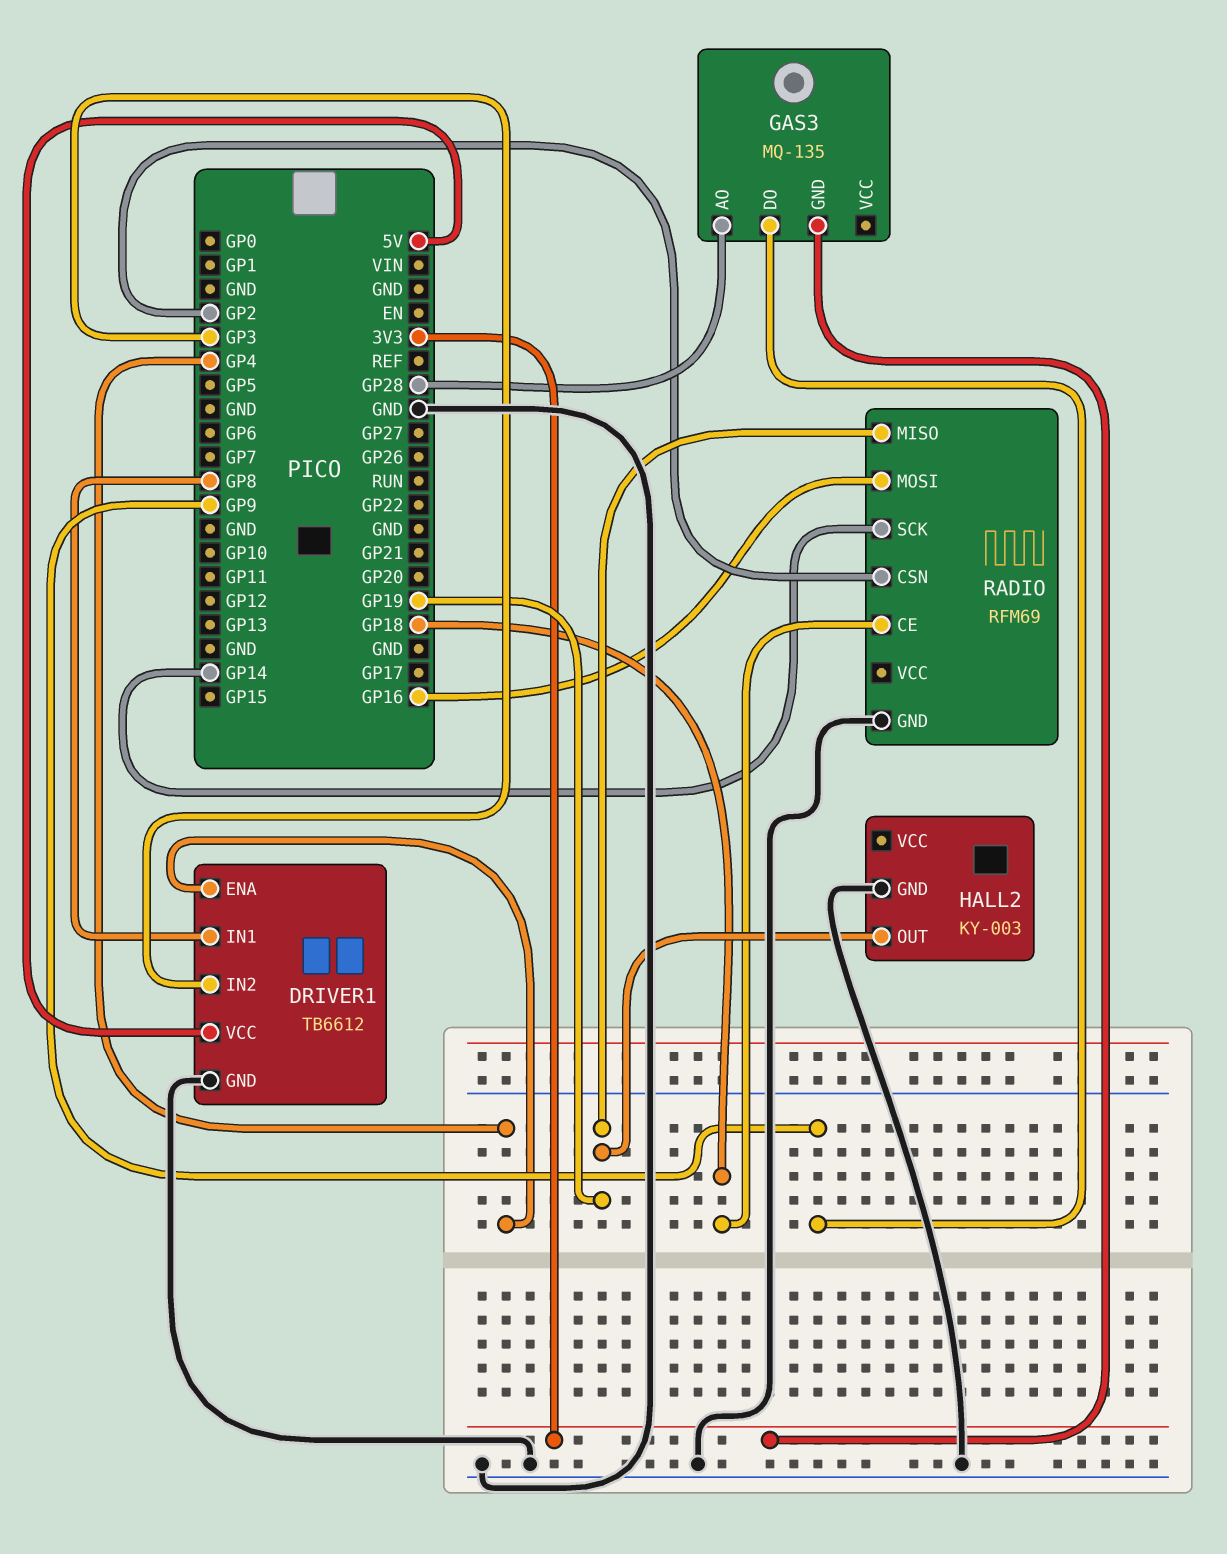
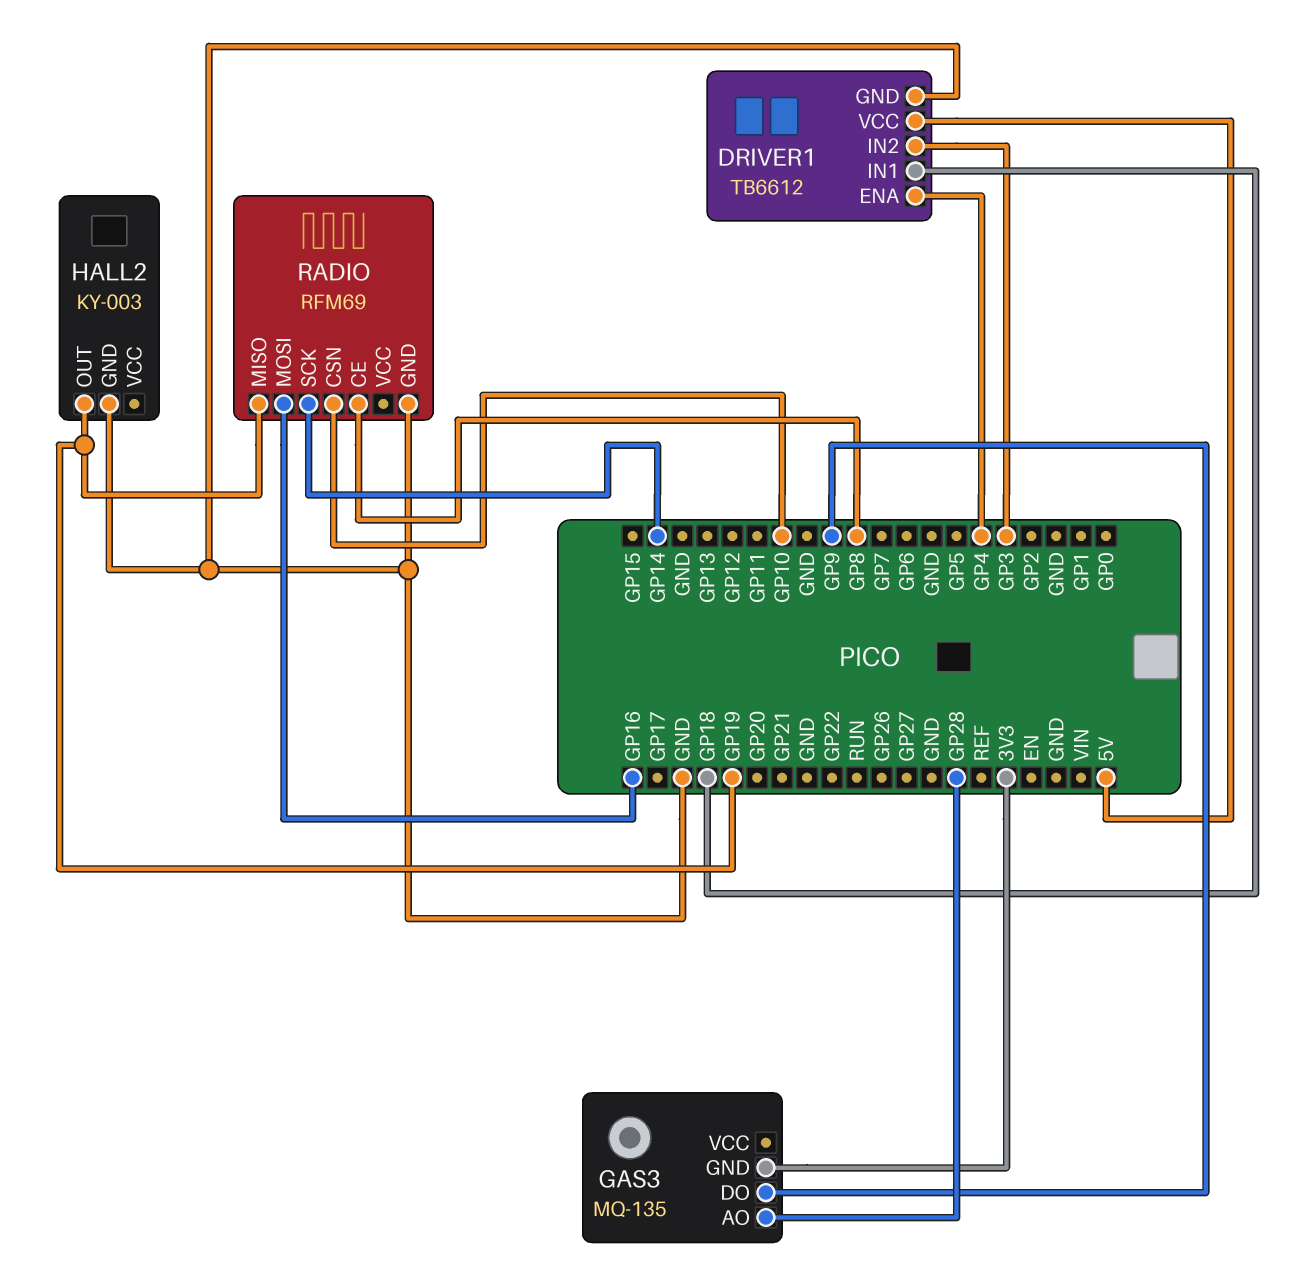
DRIVER1 pin IN1: GP8 -> GP18
RADIO pin CE: GP18 -> GP8
RADIO pin CSN: GP2 -> GP10

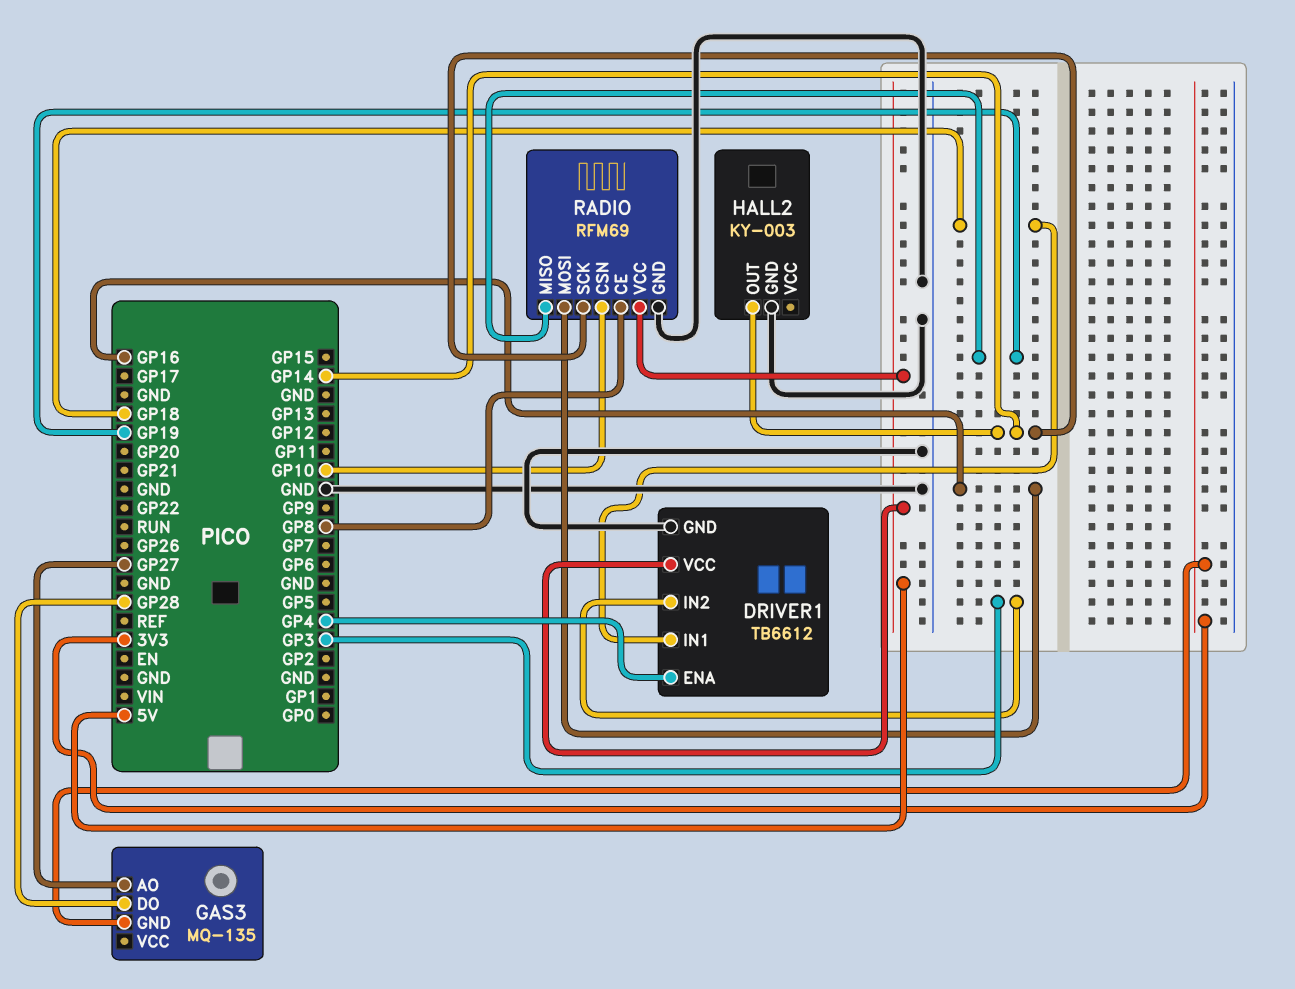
GAS3 pin AO: GP28 -> GP27
GAS3 pin DO: GP9 -> GP28
HALL2 pin OUT: GP19 -> GP14
RADIO pin VCC: none -> 5V

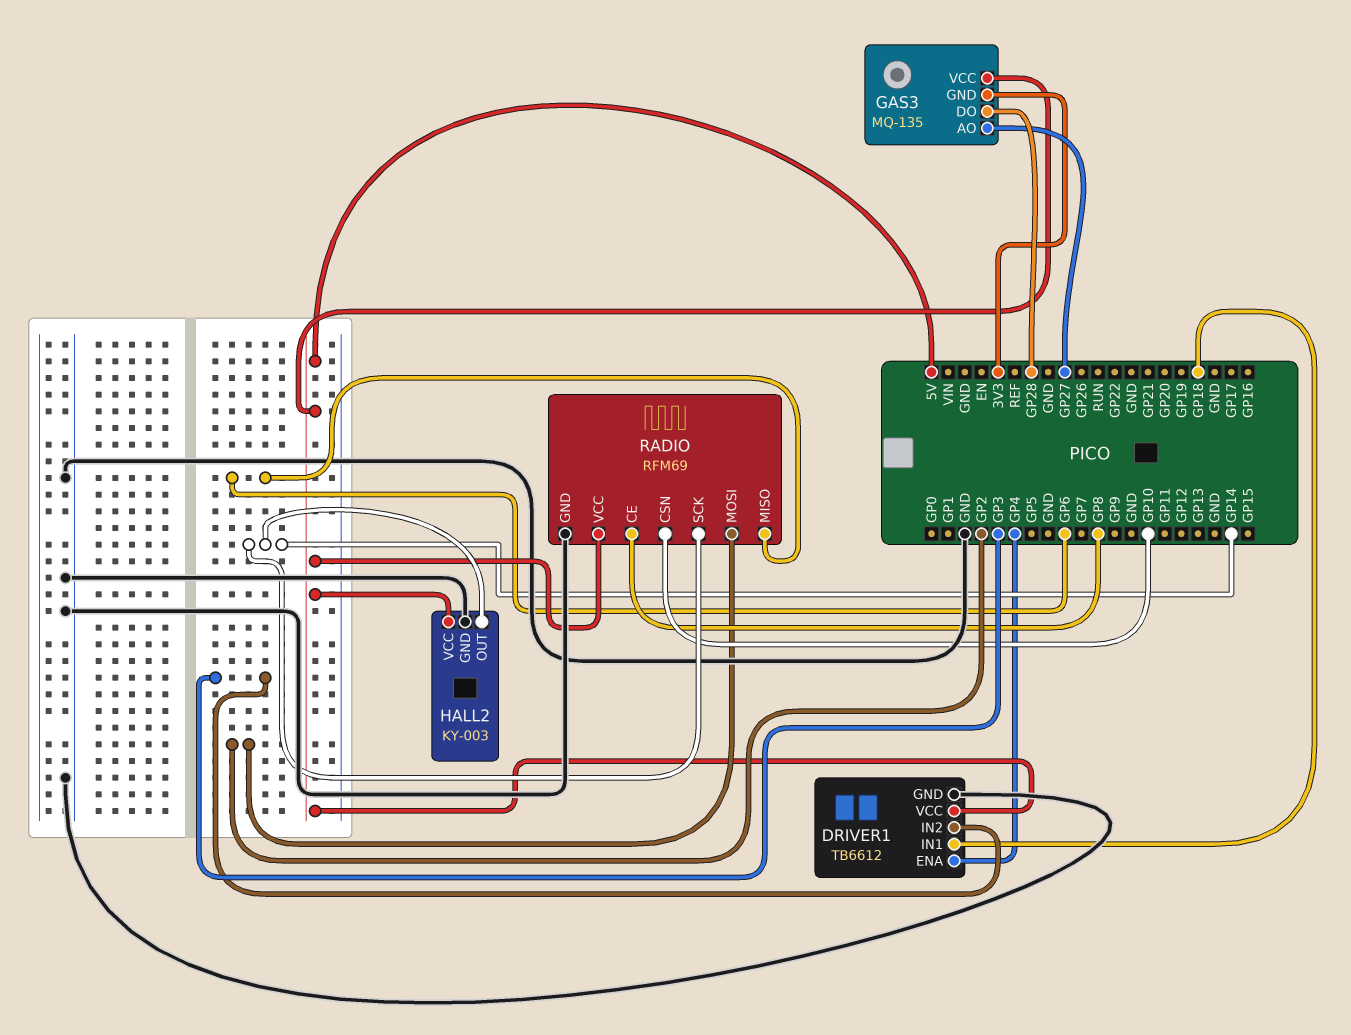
GAS3 pin VCC: none -> 5V
HALL2 pin VCC: none -> 5V
RADIO pin MISO: GP19 -> GP6
RADIO pin MOSI: GP16 -> GP2

